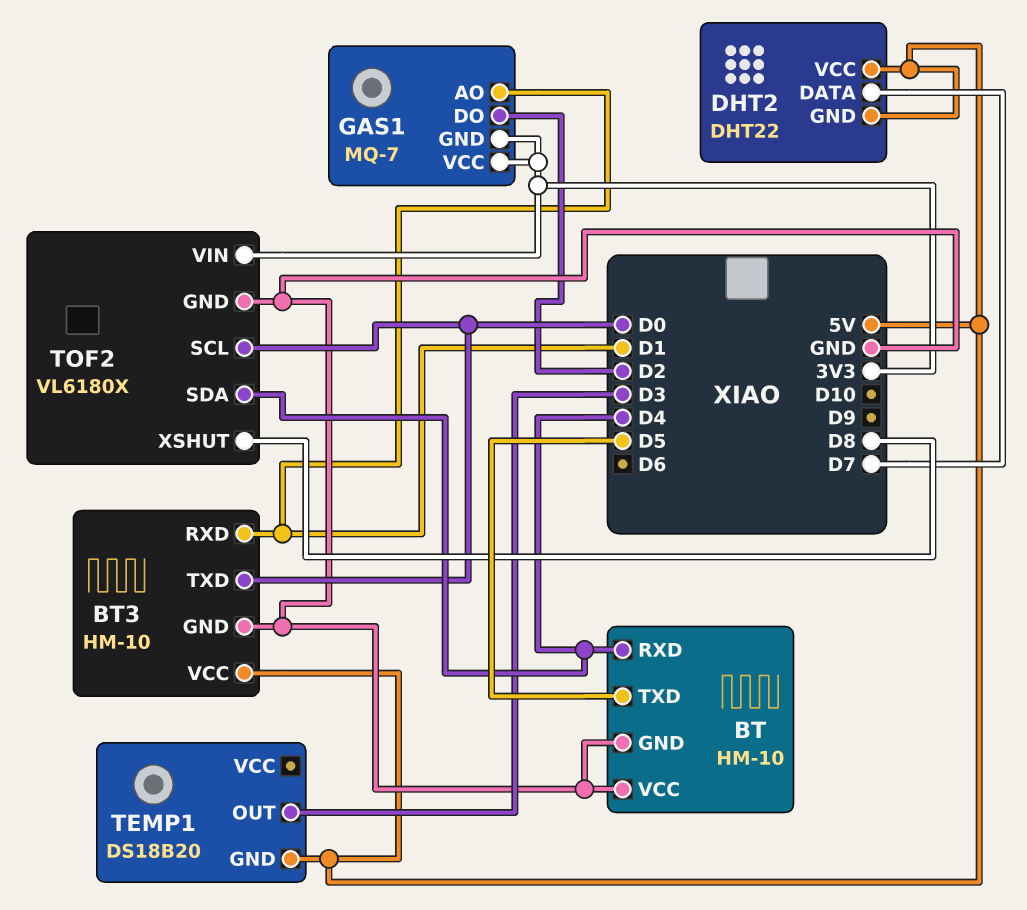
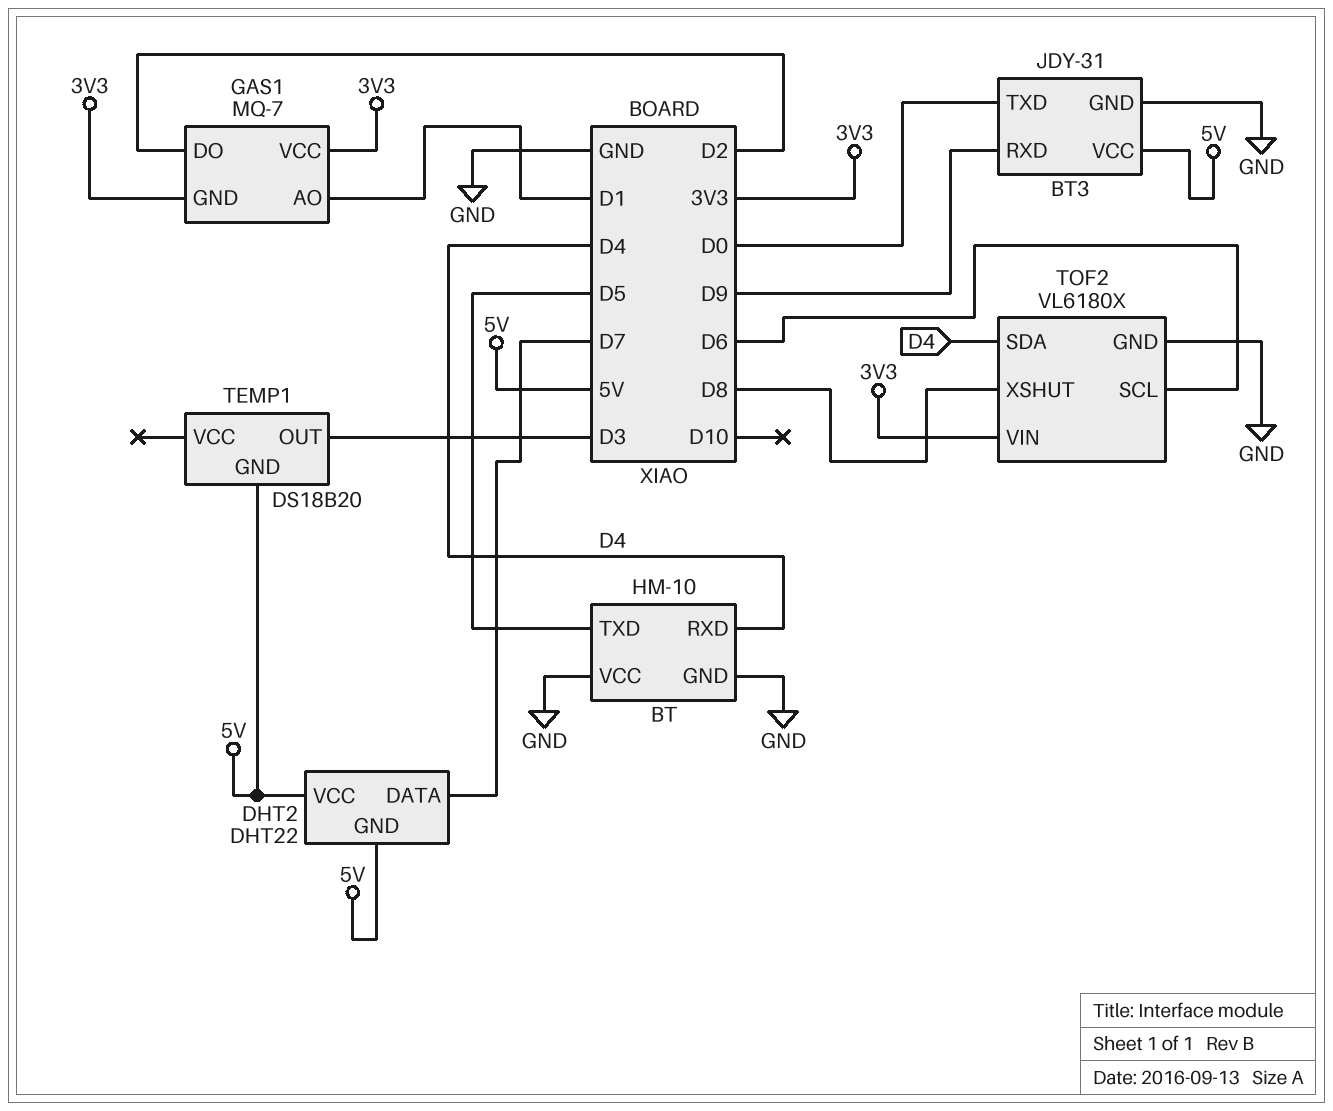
BT3: HM-10 -> JDY-31
BT3 pin RXD: D1 -> D9
TOF2 pin SCL: D0 -> D6

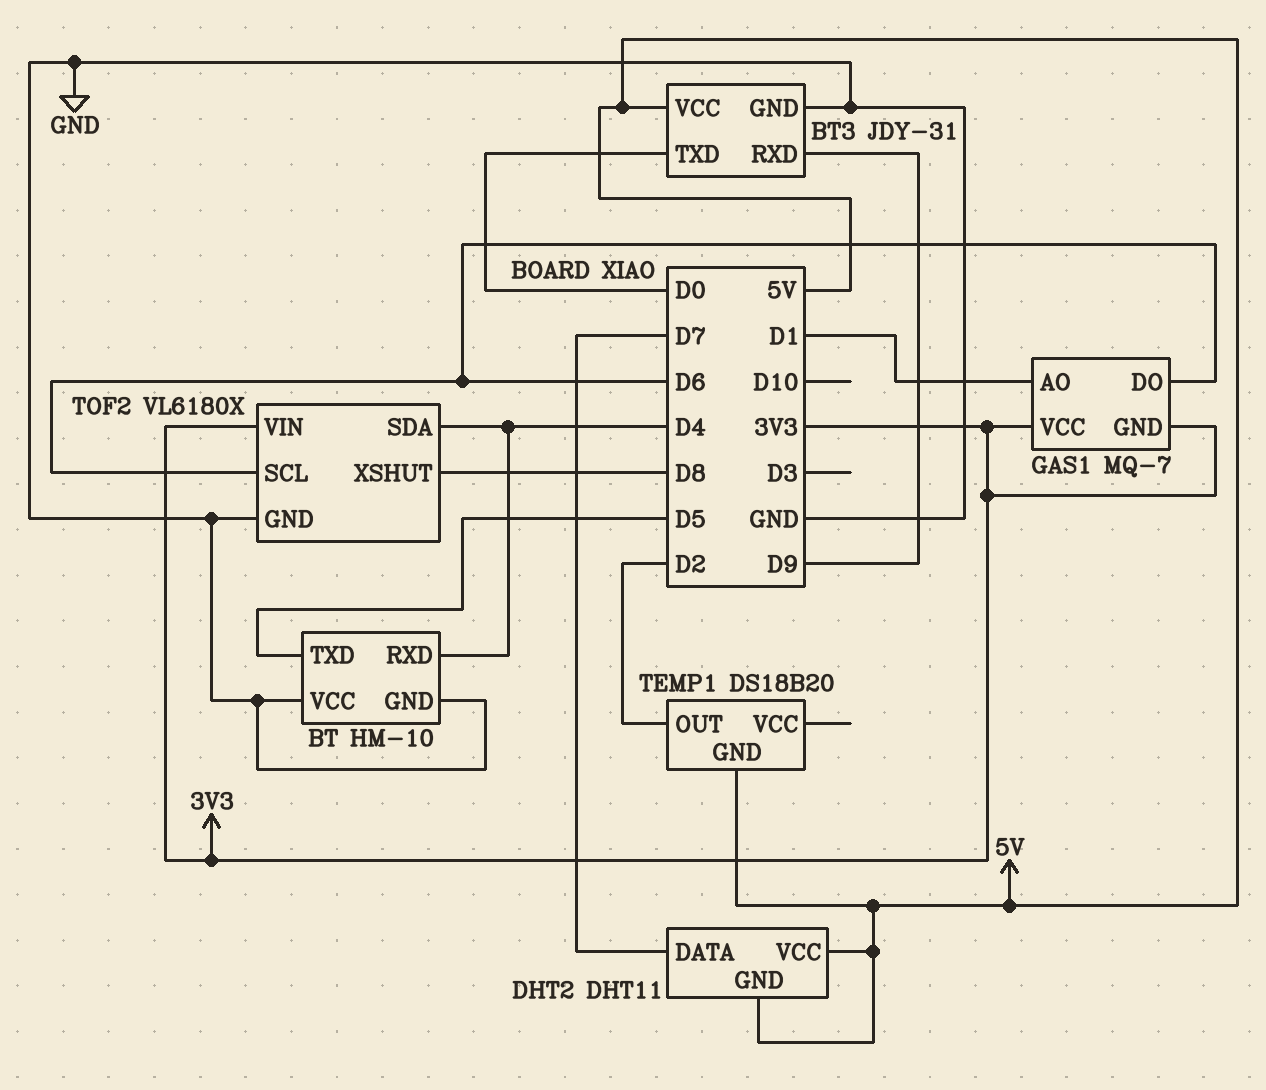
DHT2: DHT22 -> DHT11
GAS1 pin DO: D2 -> D6
TEMP1 pin OUT: D3 -> D2

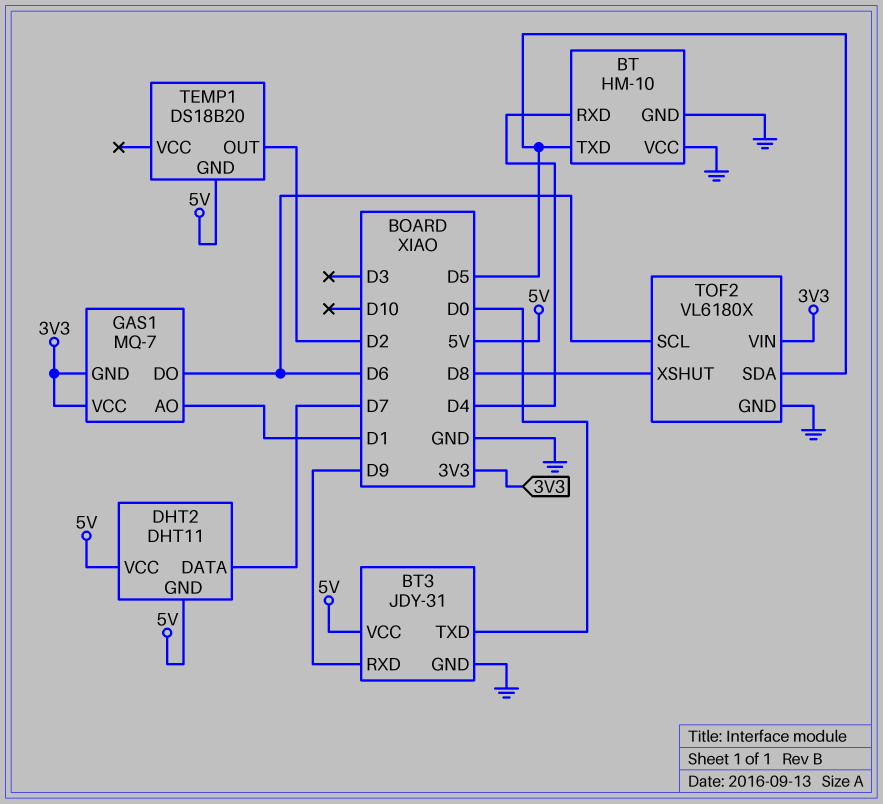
TOF2 pin SDA: D4 -> D5

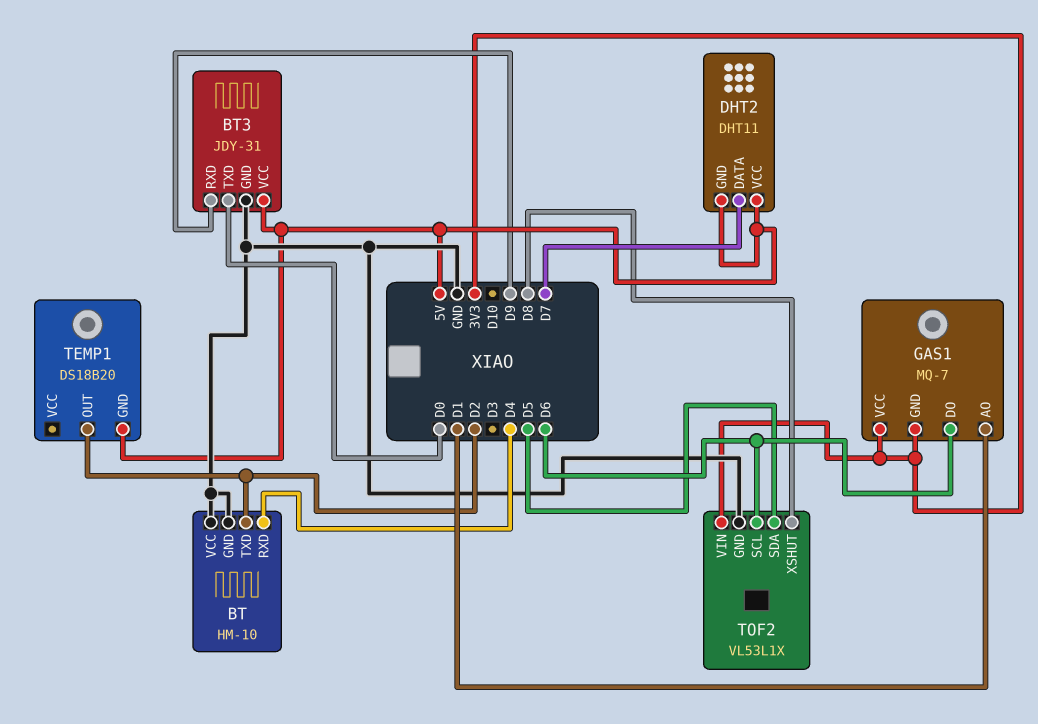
BT pin TXD: D5 -> D2
TOF2: VL6180X -> VL53L1X

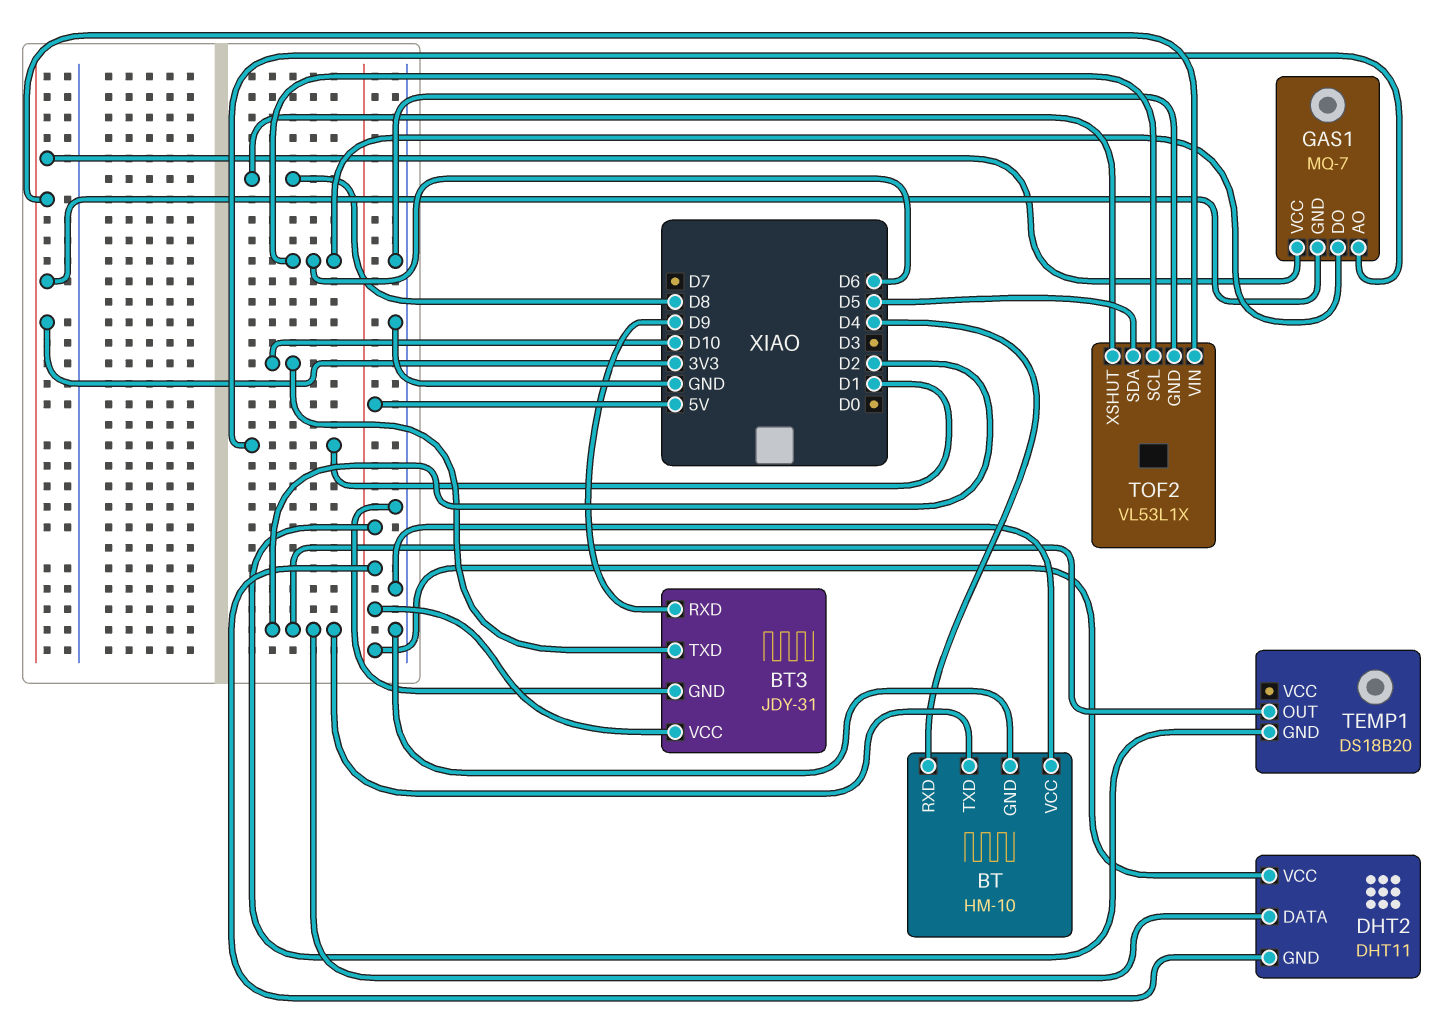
BT3 pin TXD: D0 -> D10
DHT2 pin DATA: D7 -> D2

